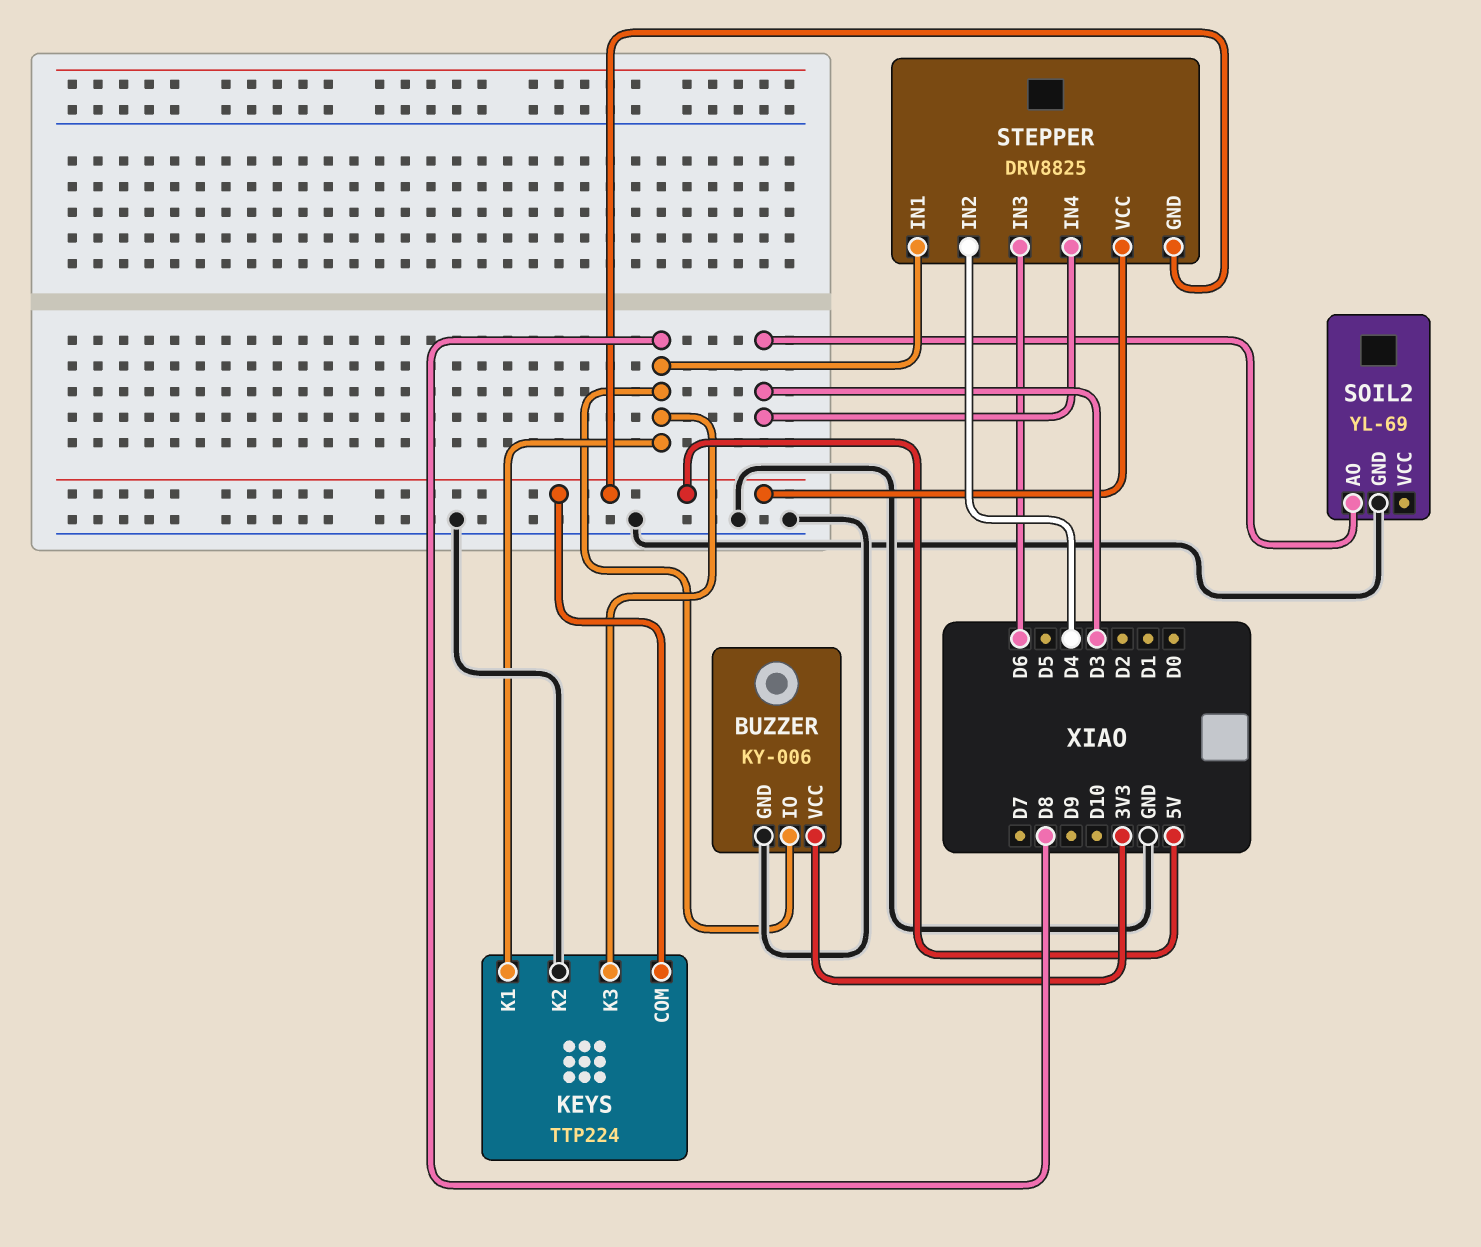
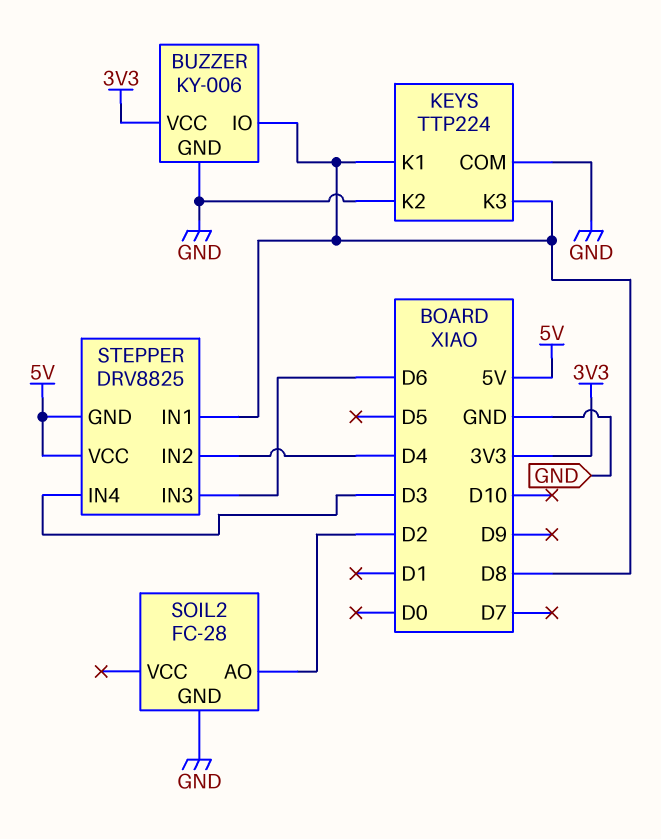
KEYS pin COM: 5V -> GND
SOIL2: YL-69 -> FC-28
SOIL2 pin AO: D3 -> D2

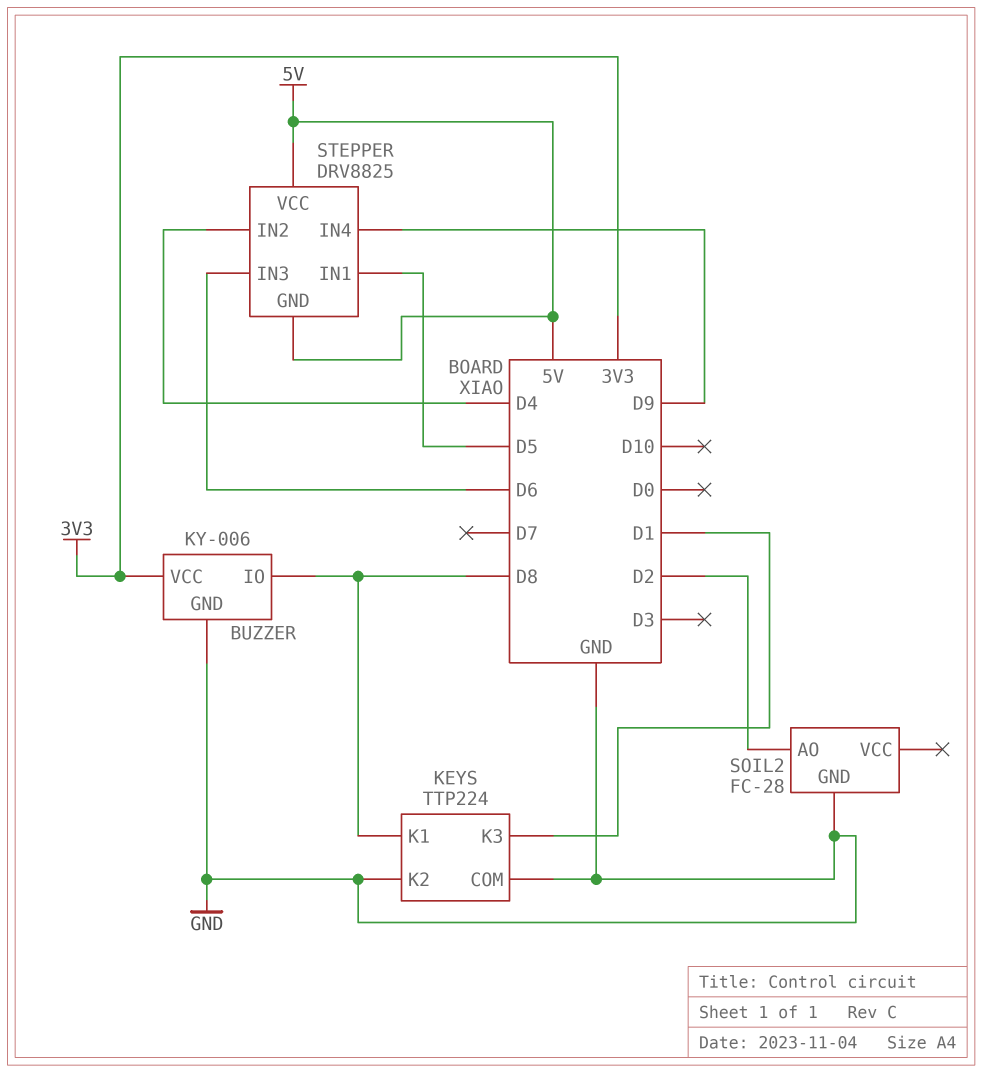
KEYS pin K3: D8 -> D1
STEPPER pin IN1: D8 -> D5
STEPPER pin IN4: D3 -> D9

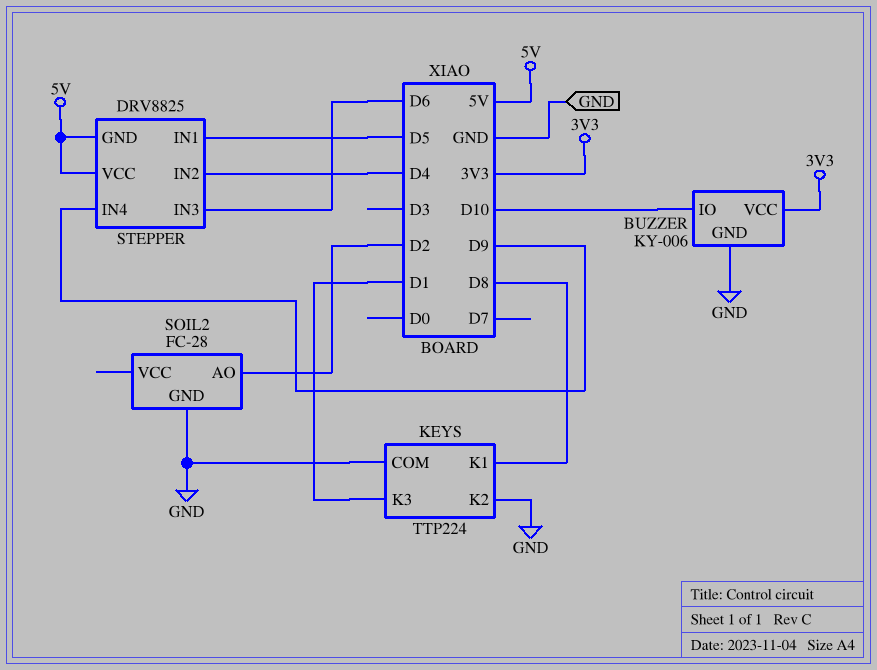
BUZZER pin IO: D8 -> D10

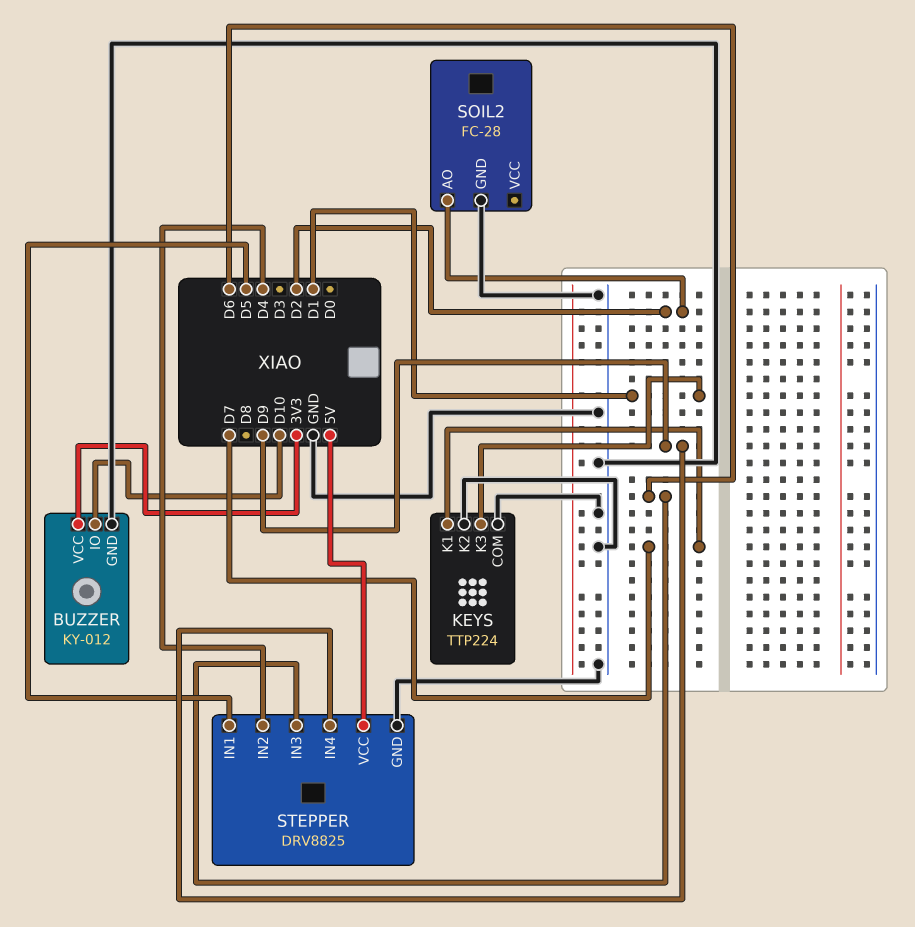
BUZZER: KY-006 -> KY-012
KEYS pin K1: D8 -> D7
STEPPER pin GND: 5V -> GND

